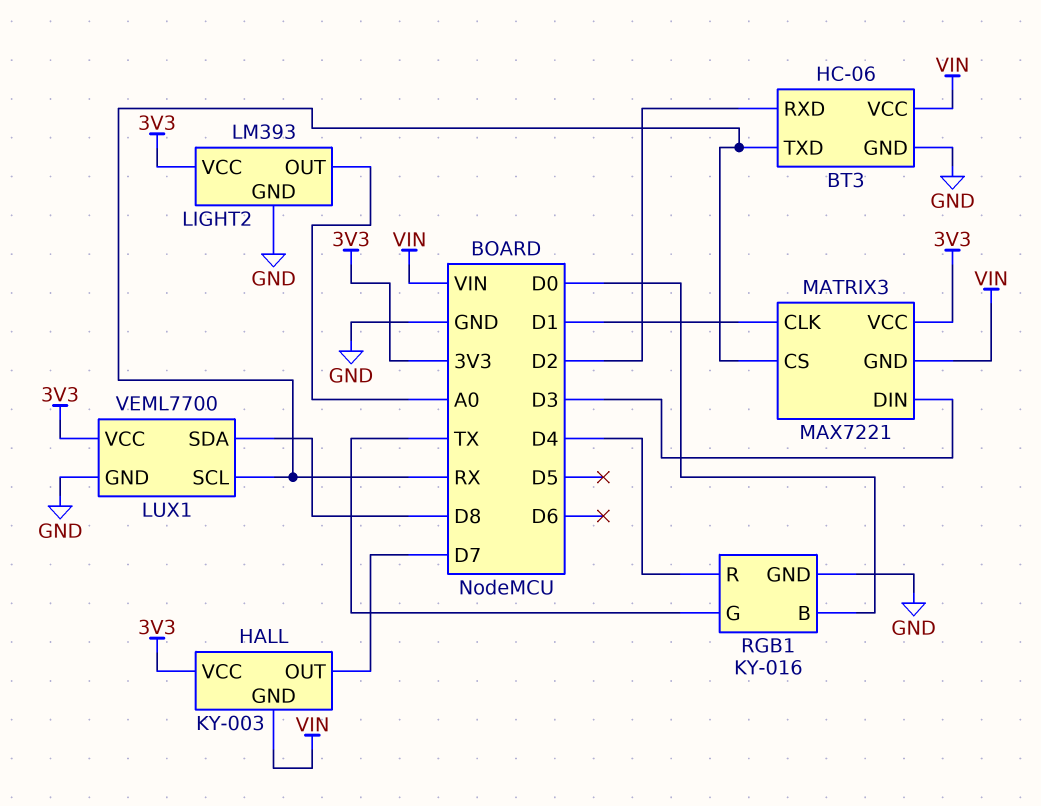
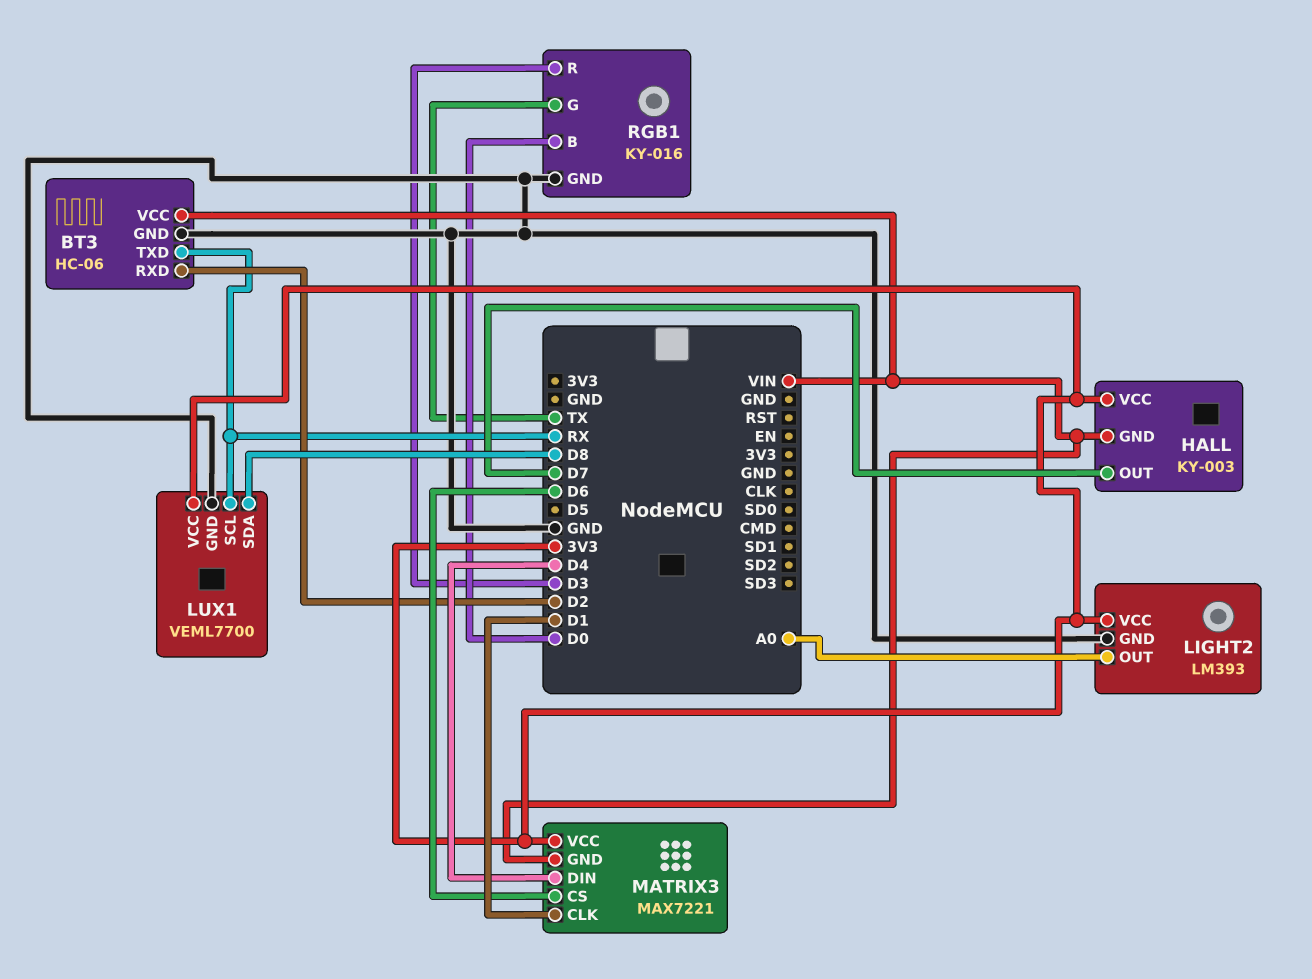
MATRIX3 pin CS: RX -> D6
MATRIX3 pin DIN: D3 -> D4
RGB1 pin R: D4 -> D3

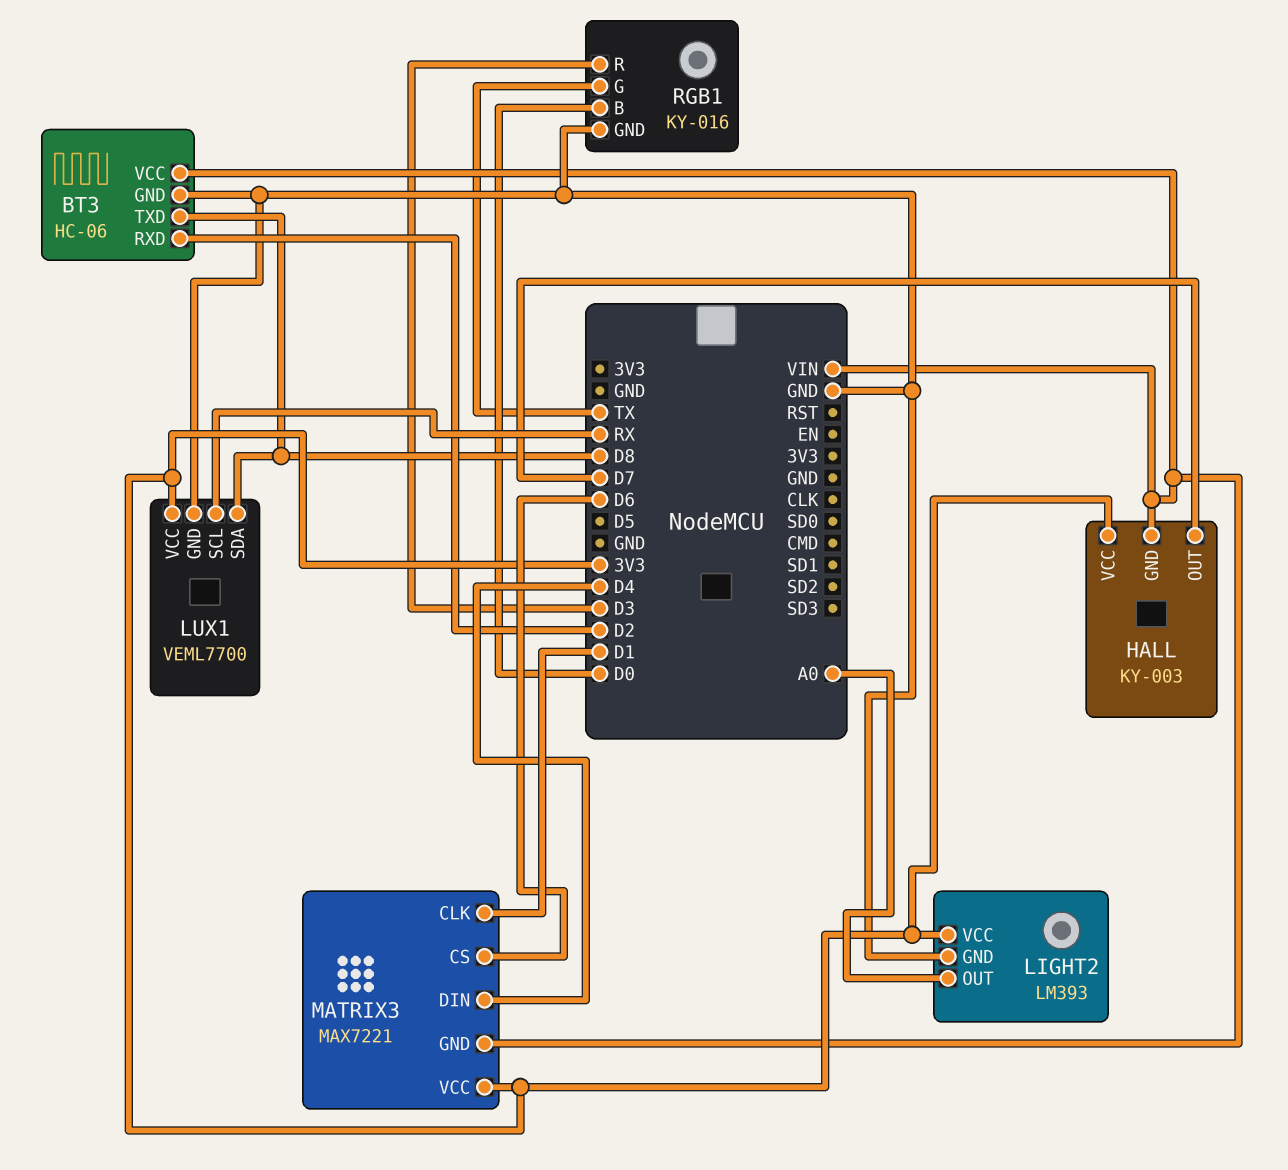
BT3 pin TXD: RX -> D8

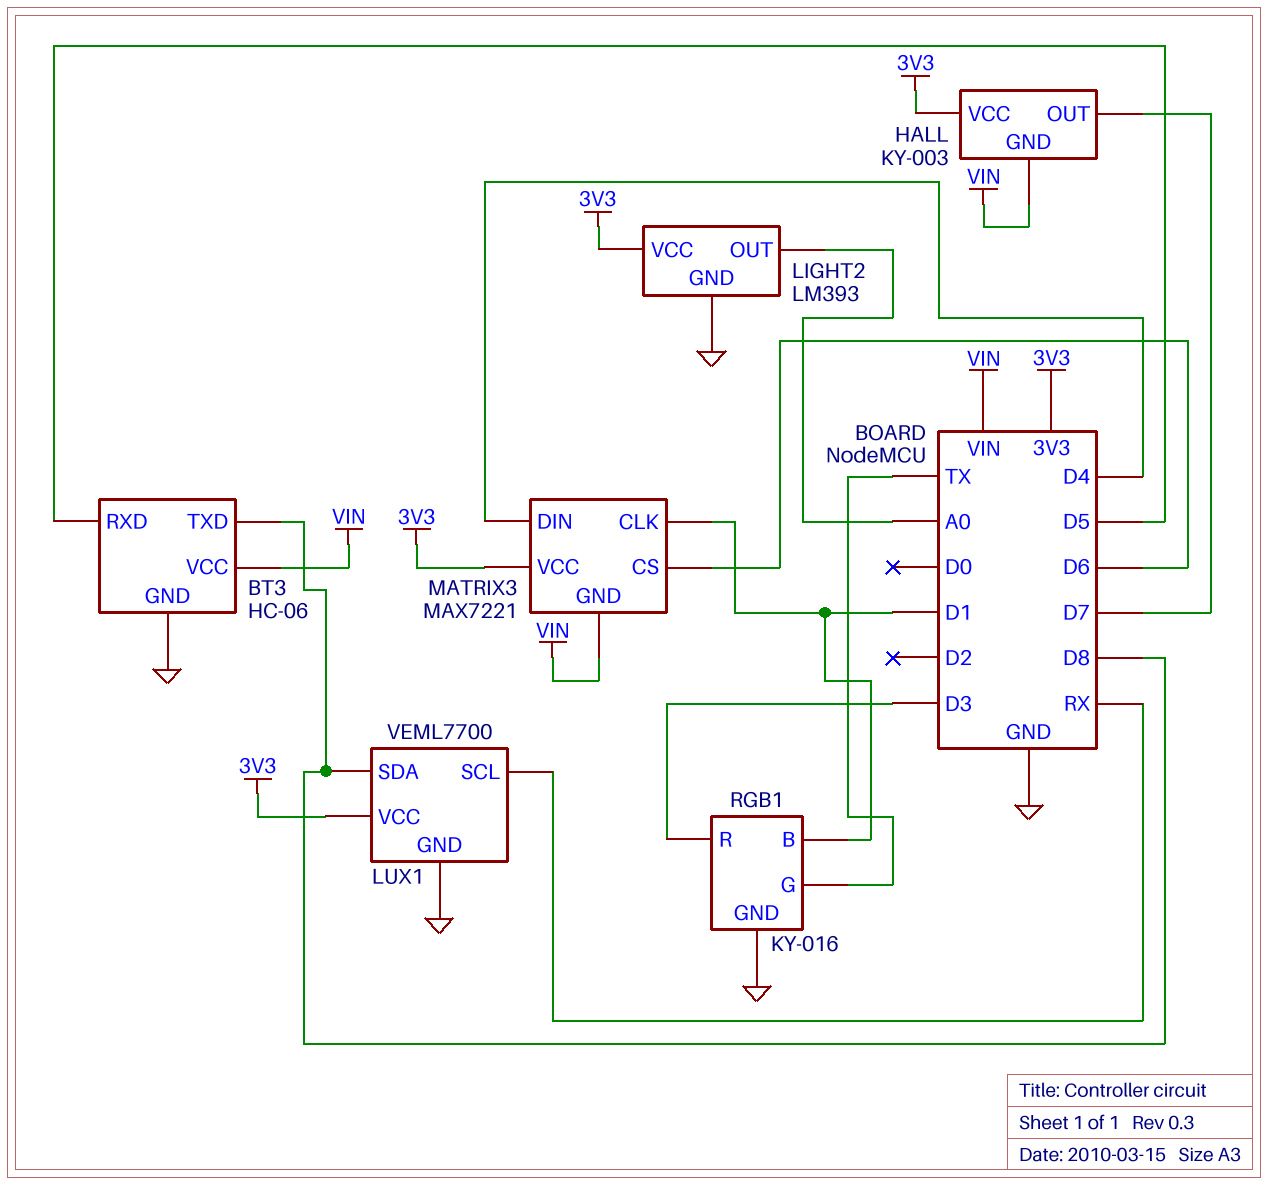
BT3 pin RXD: D2 -> D5
RGB1 pin B: D0 -> D1

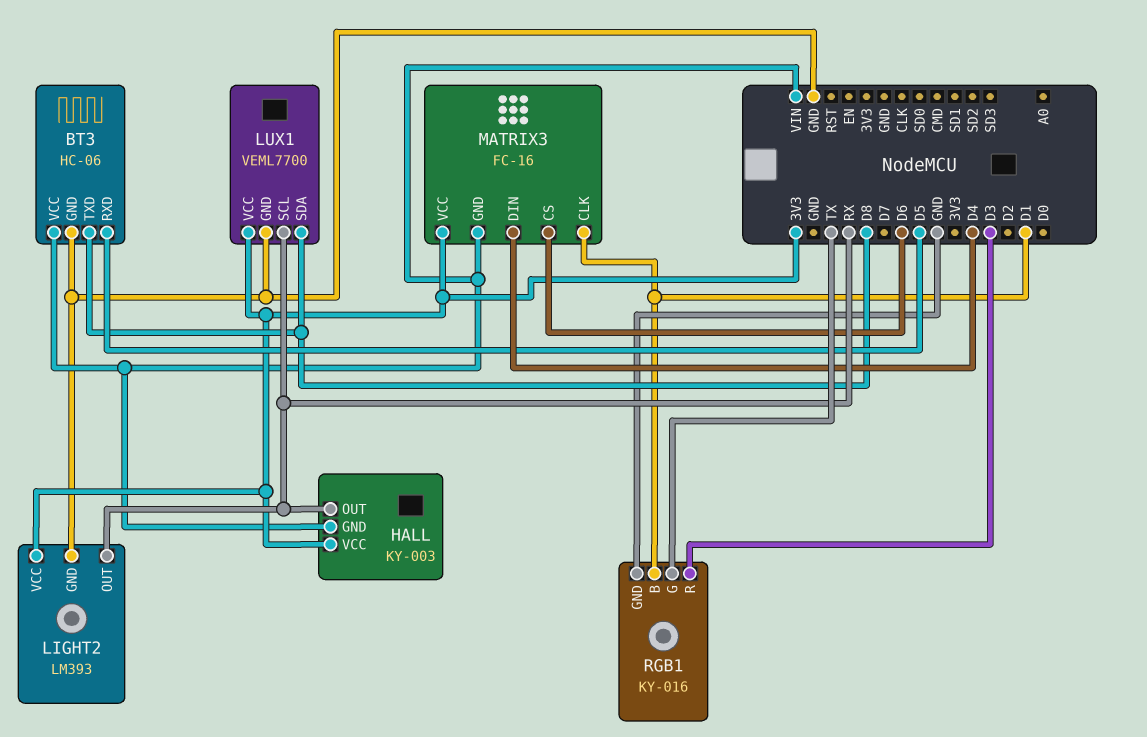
HALL pin OUT: D7 -> RX
LIGHT2 pin OUT: A0 -> RX
MATRIX3: MAX7221 -> FC-16

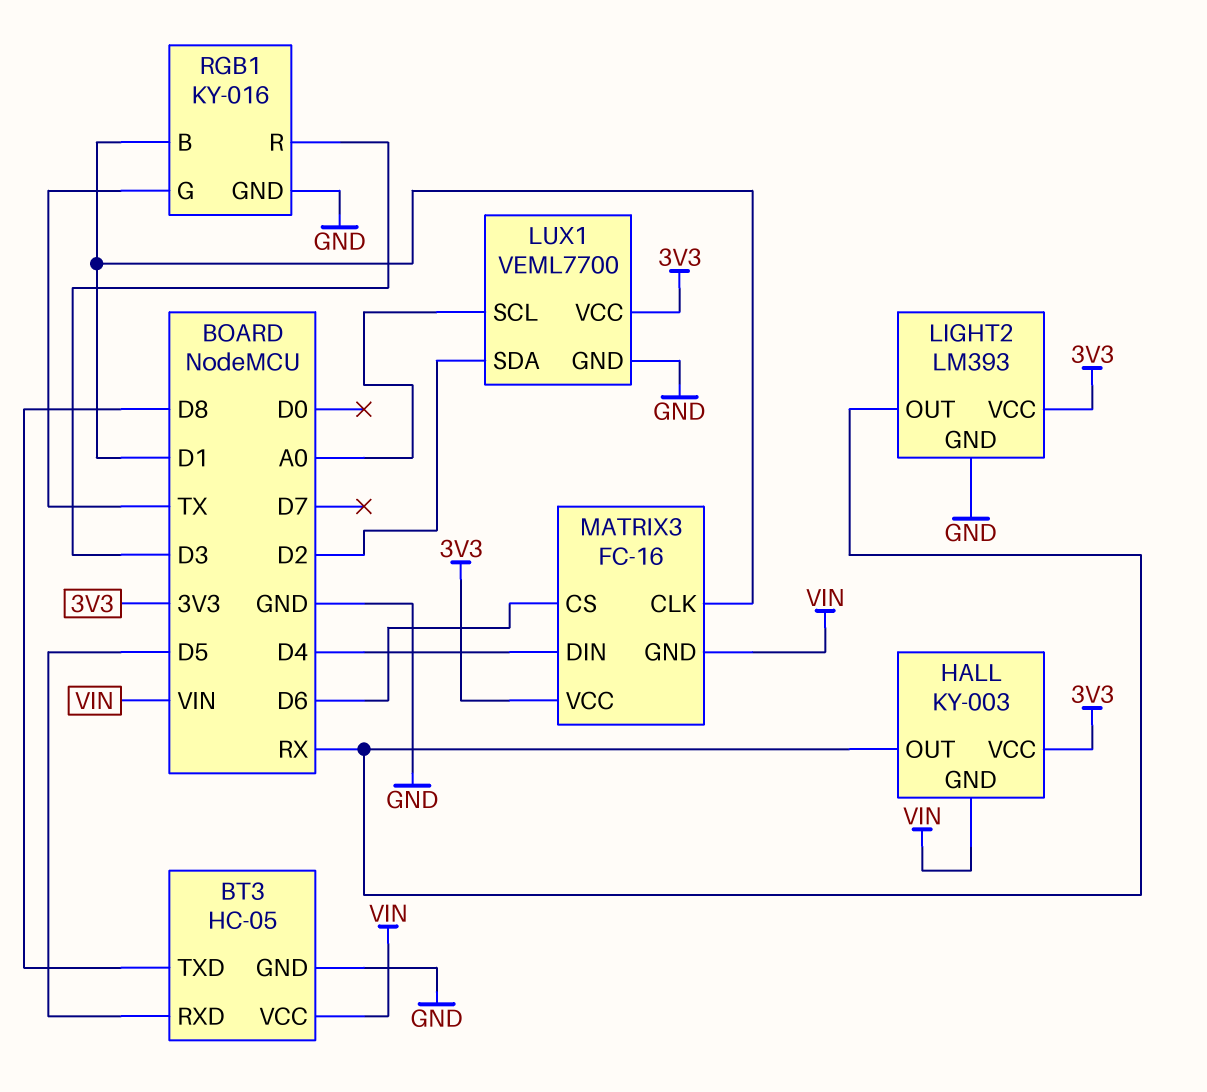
BT3: HC-06 -> HC-05
LUX1 pin SCL: RX -> A0
LUX1 pin SDA: D8 -> D2

